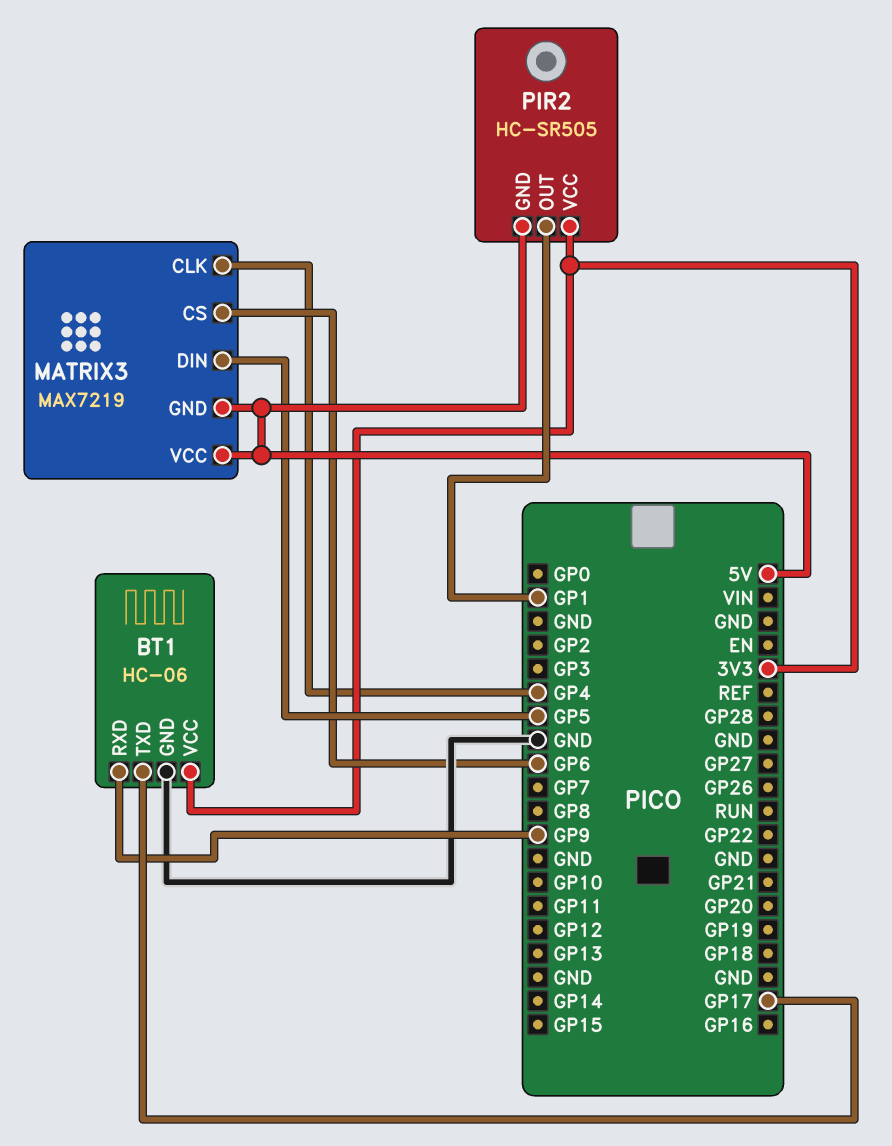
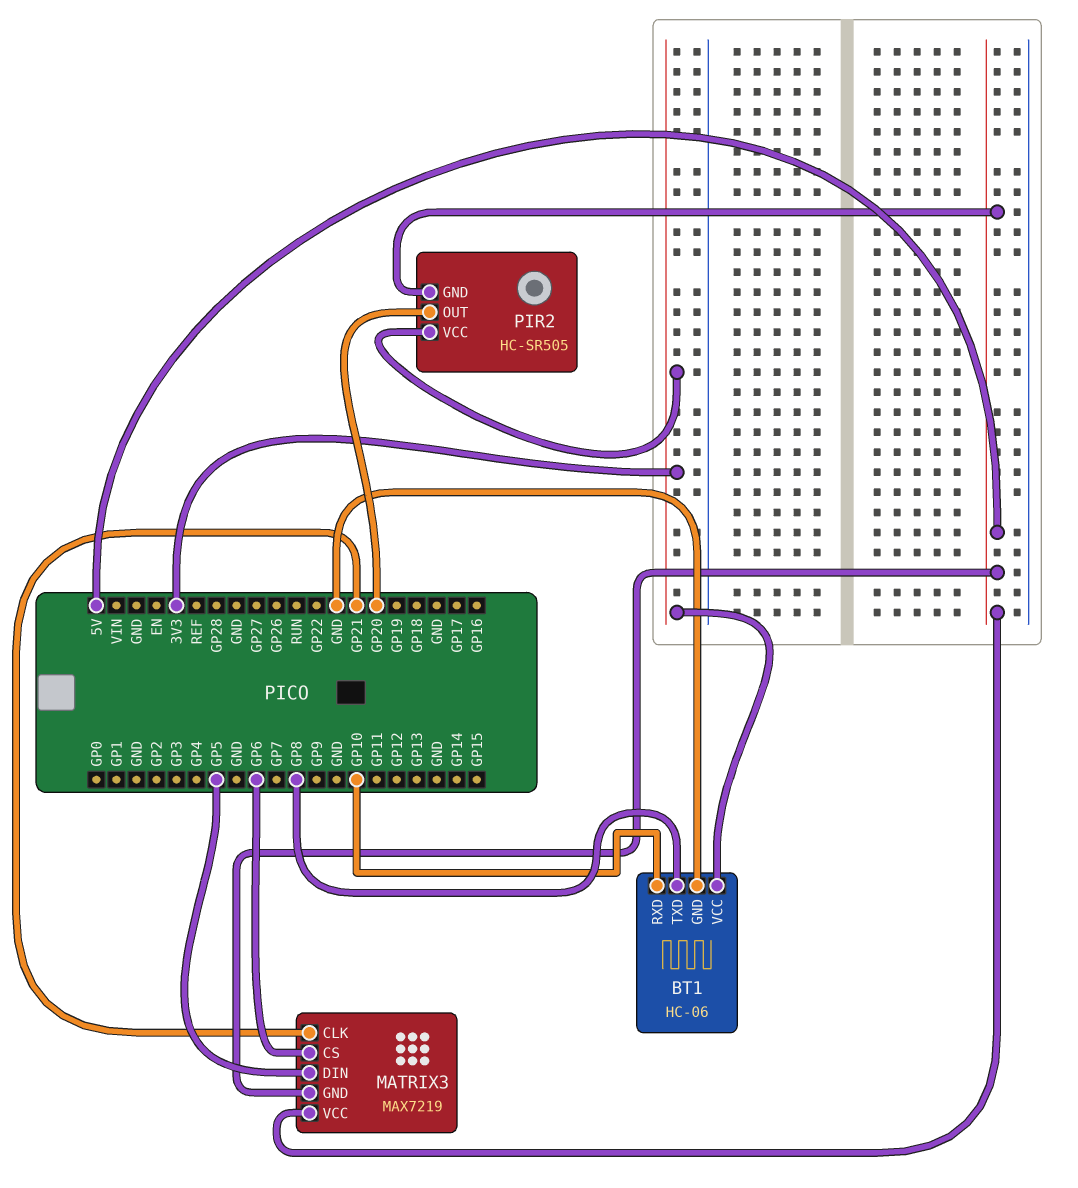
BT1 pin RXD: GP9 -> GP10
BT1 pin TXD: GP17 -> GP8
MATRIX3 pin CLK: GP4 -> GP21
PIR2 pin OUT: GP1 -> GP20

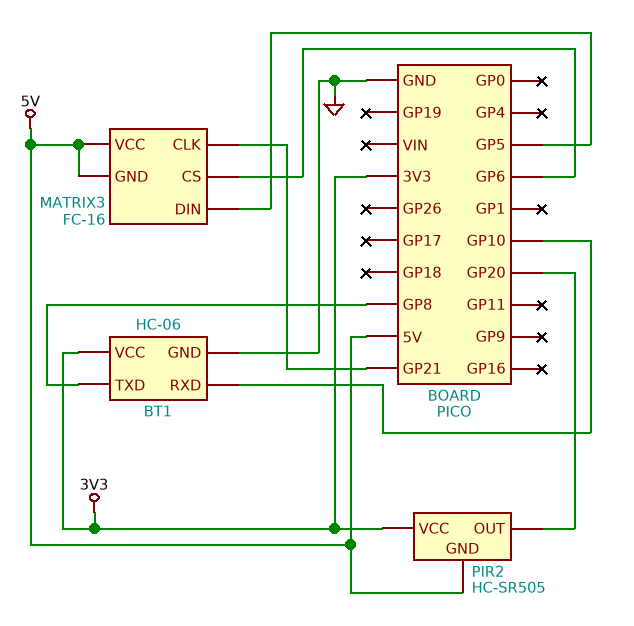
MATRIX3: MAX7219 -> FC-16

